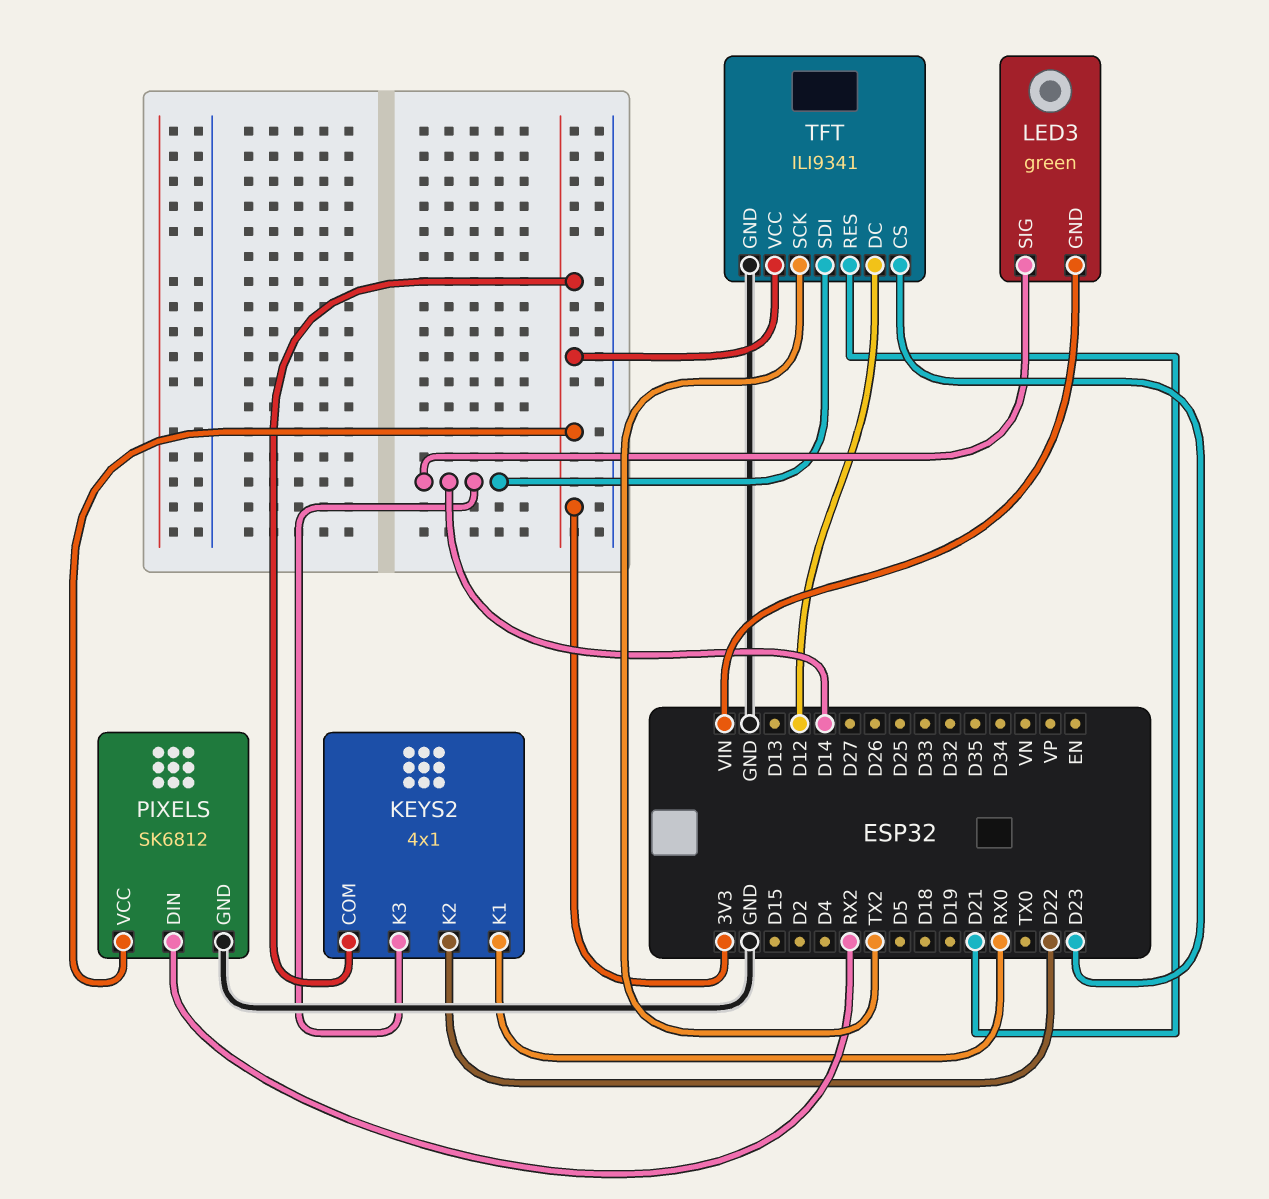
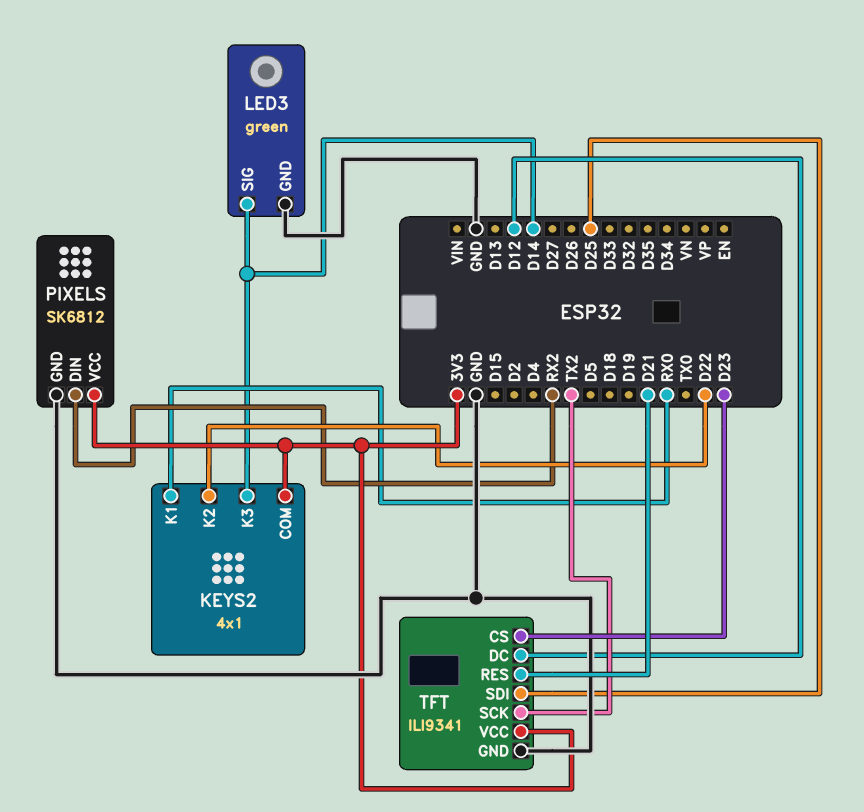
LED3 pin GND: VIN -> GND
TFT pin SDI: D14 -> D25

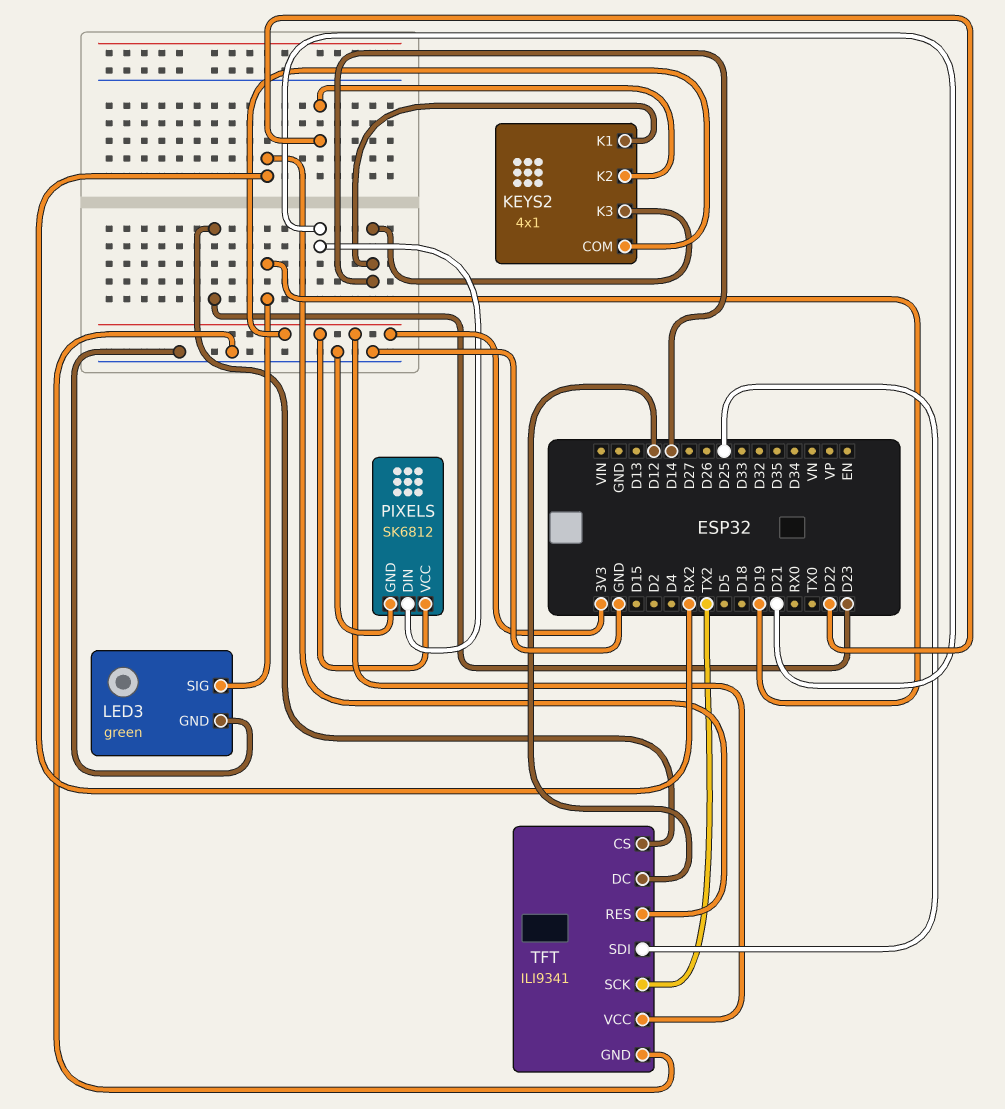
KEYS2 pin K1: RX0 -> D14
LED3 pin SIG: D14 -> D19
PIXELS pin DIN: RX2 -> D21
TFT pin RES: D21 -> RX2

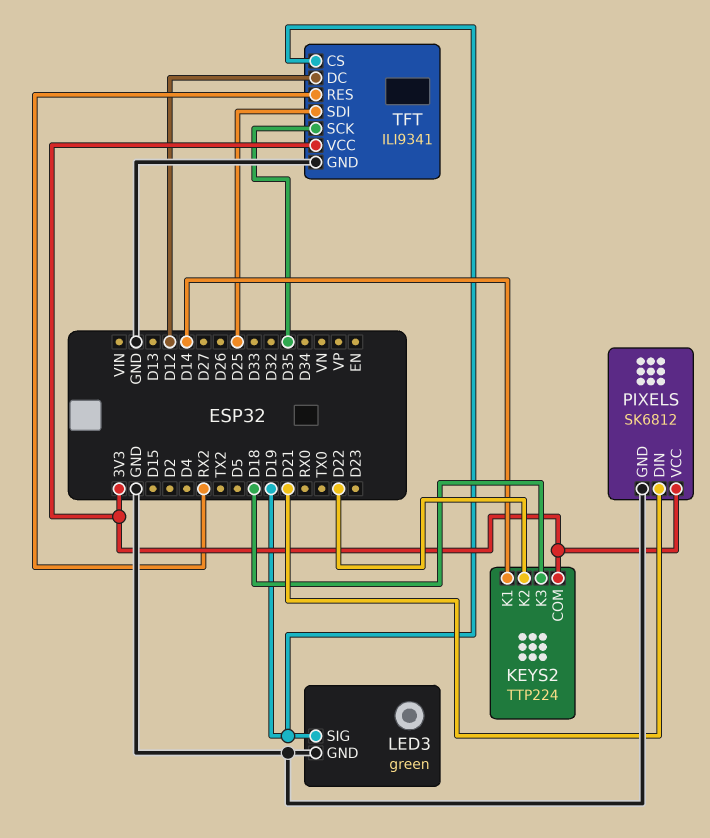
KEYS2: 4x1 -> TTP224
KEYS2 pin K3: D14 -> D18
TFT pin CS: D23 -> D19
TFT pin SCK: TX2 -> D35

